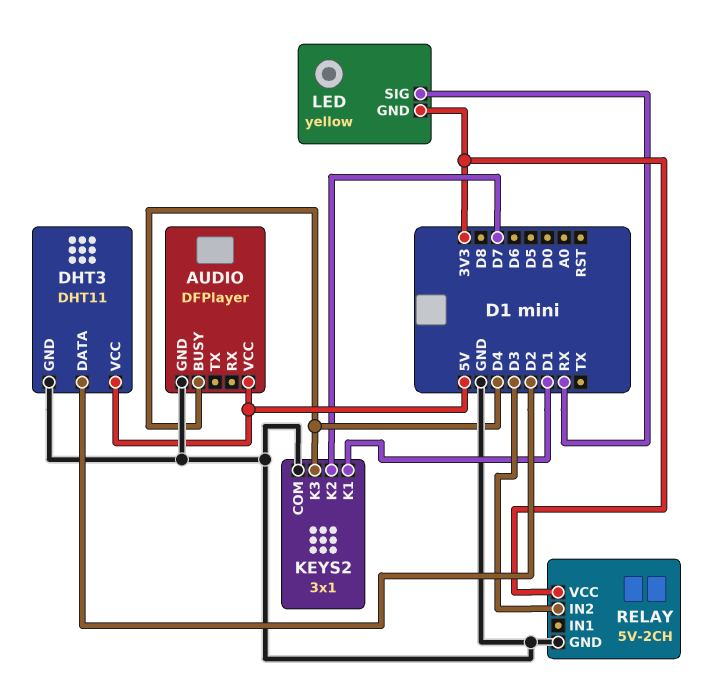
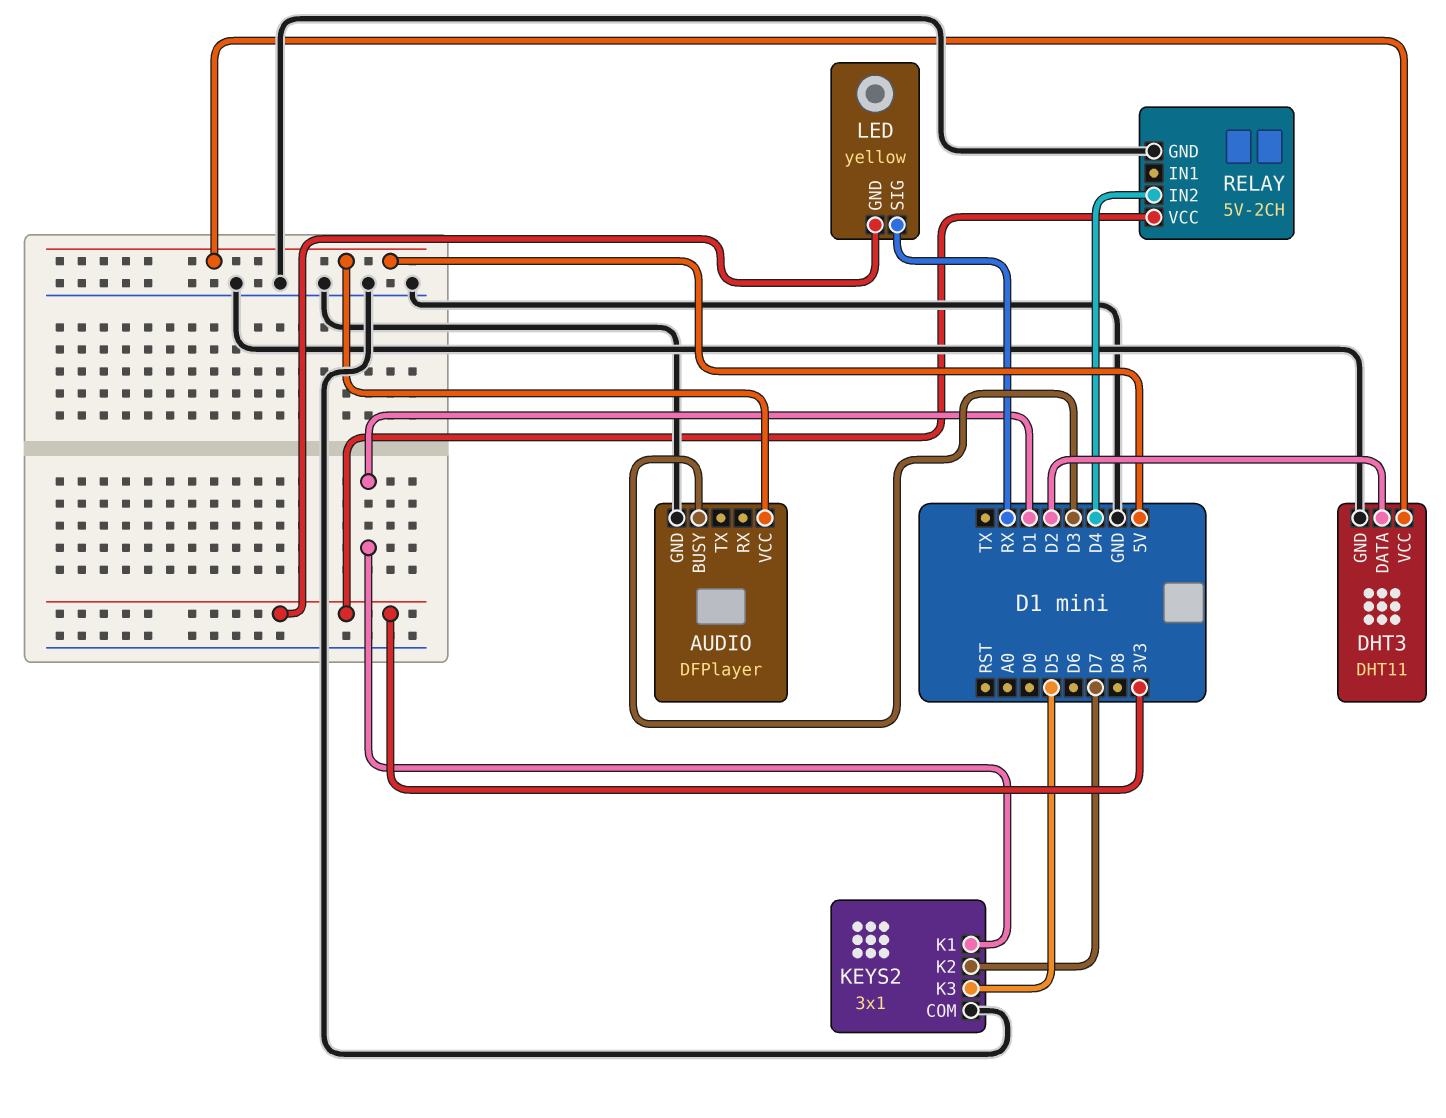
AUDIO pin BUSY: D4 -> D3
KEYS2 pin K3: D4 -> D5
RELAY pin IN2: D3 -> D4

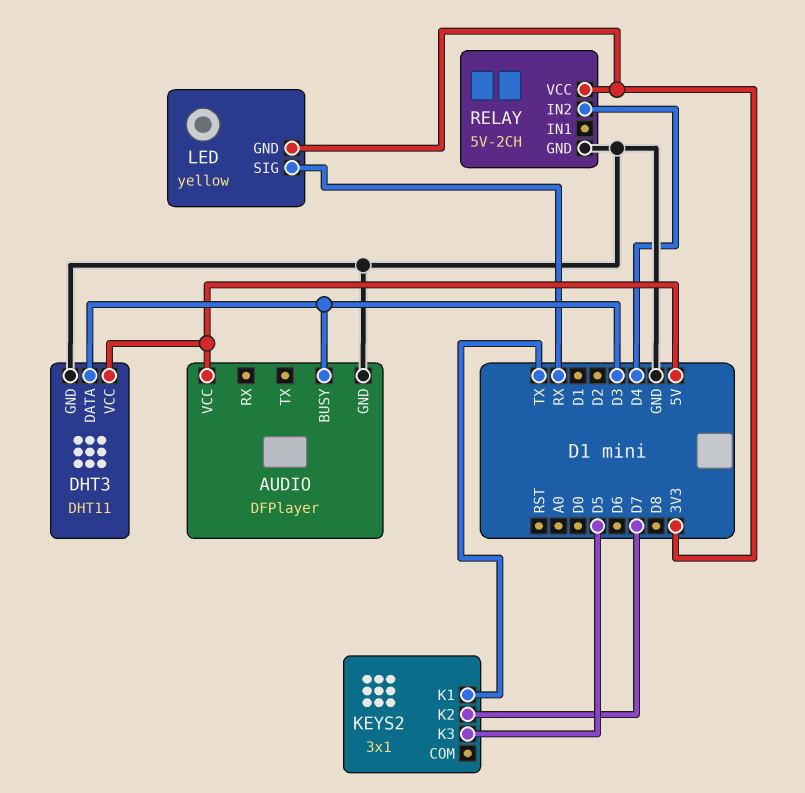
DHT3 pin DATA: D2 -> D3
KEYS2 pin COM: GND -> none
KEYS2 pin K1: D1 -> TX

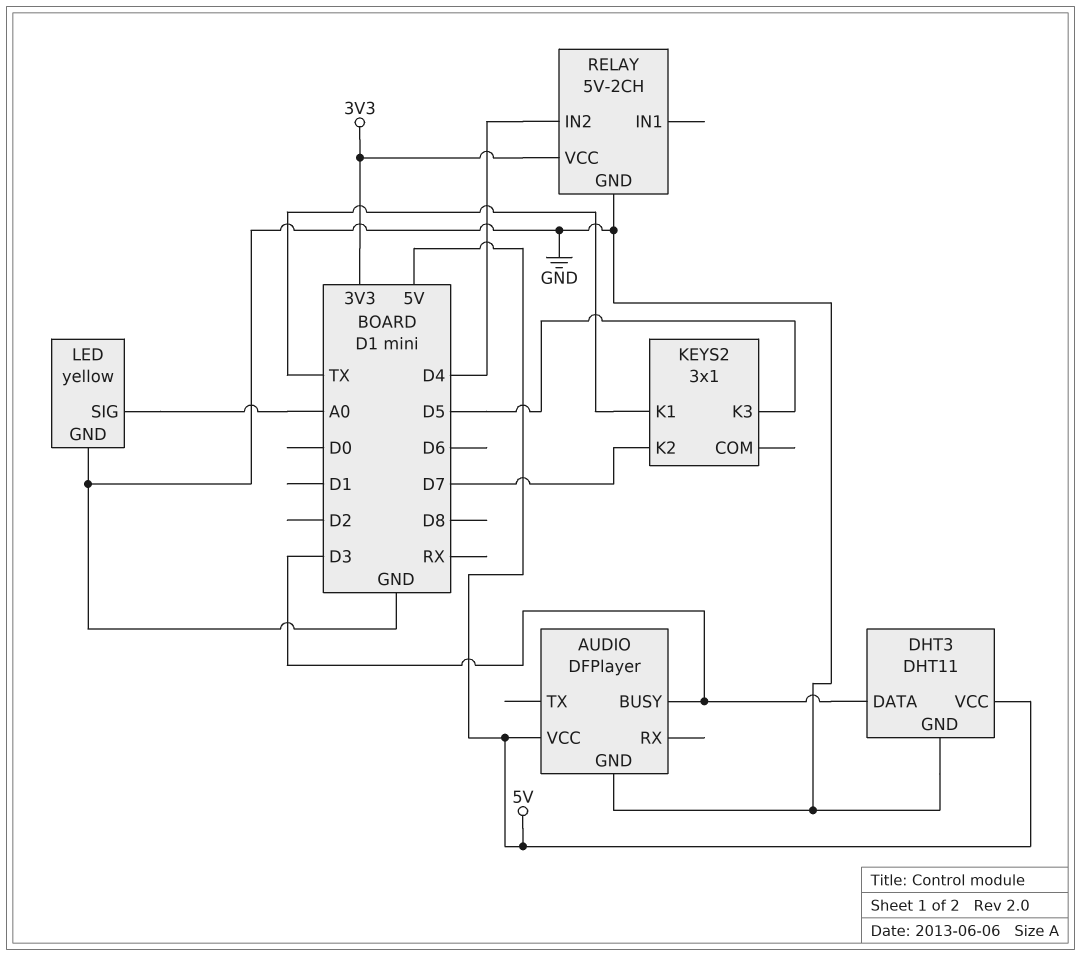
LED pin GND: 3V3 -> GND
LED pin SIG: RX -> A0

